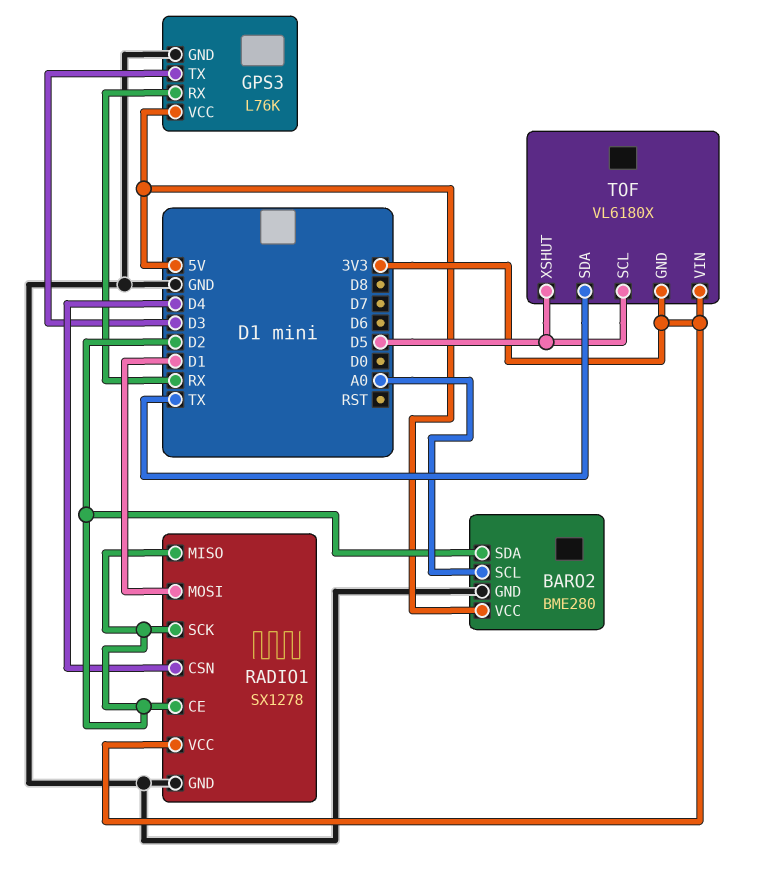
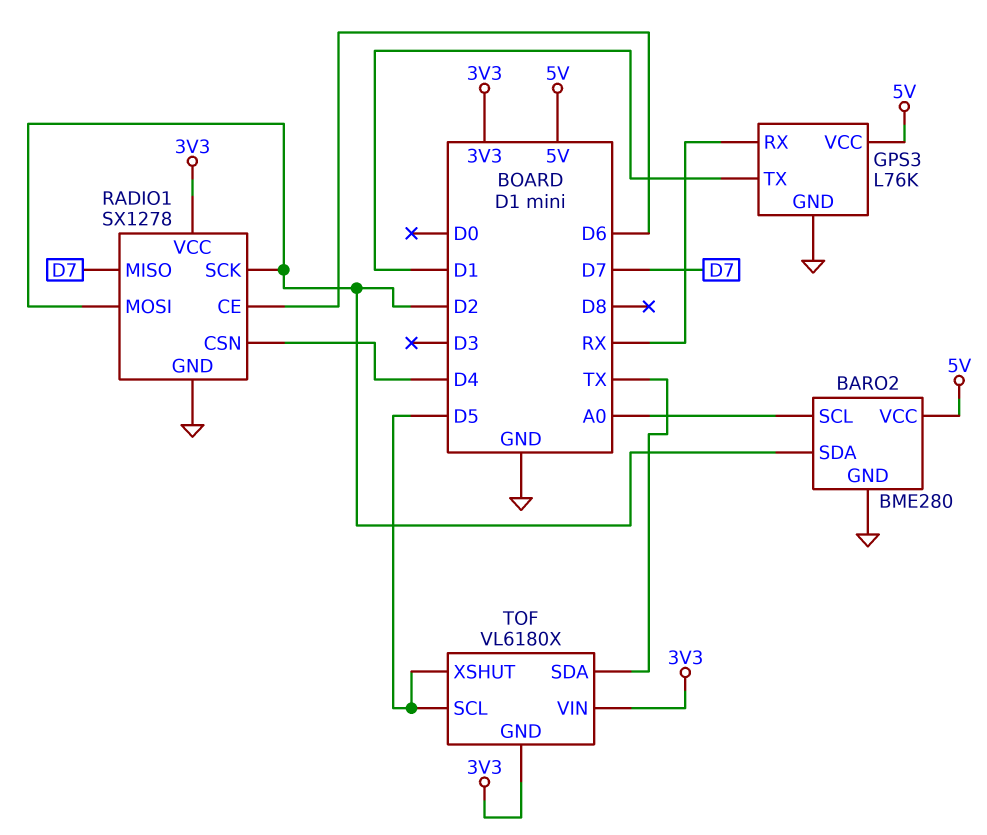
GPS3 pin TX: D3 -> D1
RADIO1 pin CE: D2 -> D6
RADIO1 pin MISO: D2 -> D7
RADIO1 pin MOSI: D1 -> D2

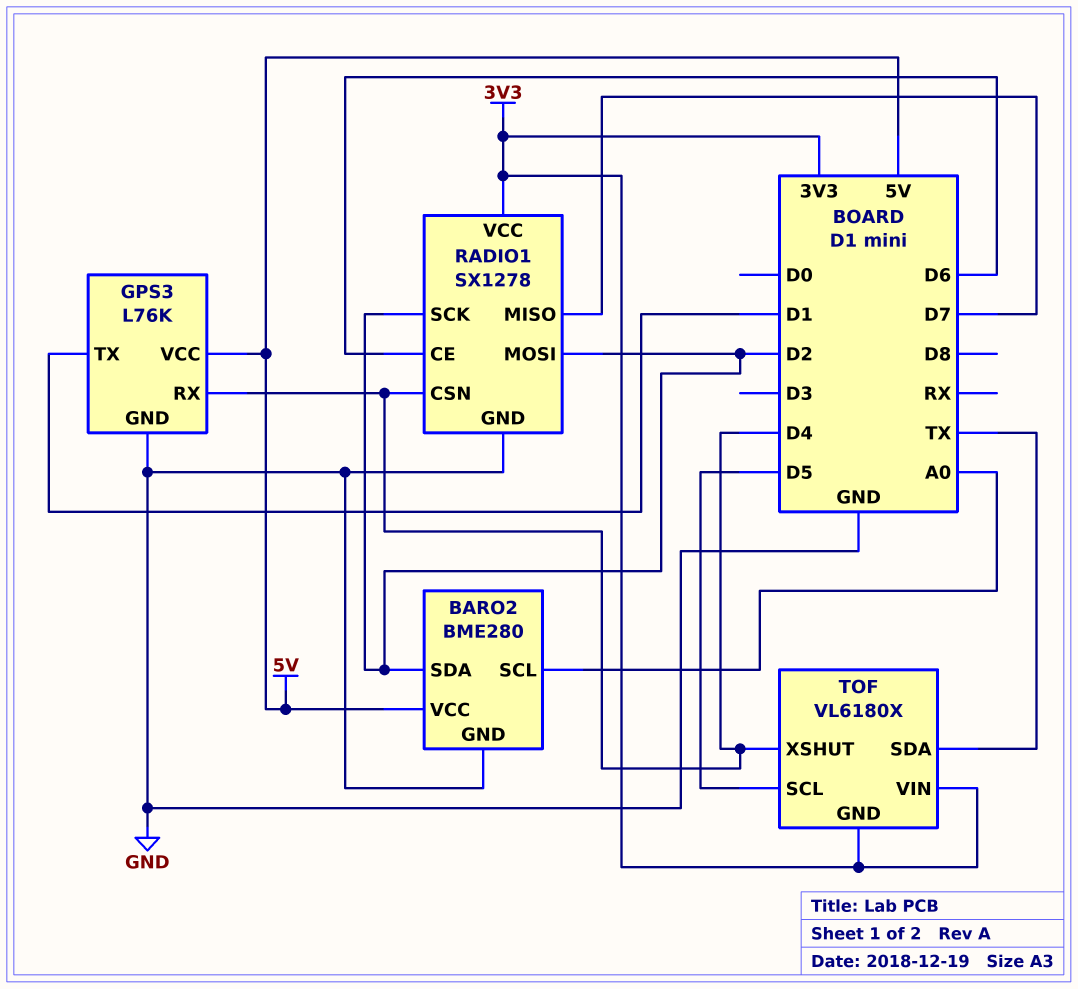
GPS3 pin RX: RX -> D4
TOF pin XSHUT: D5 -> D4

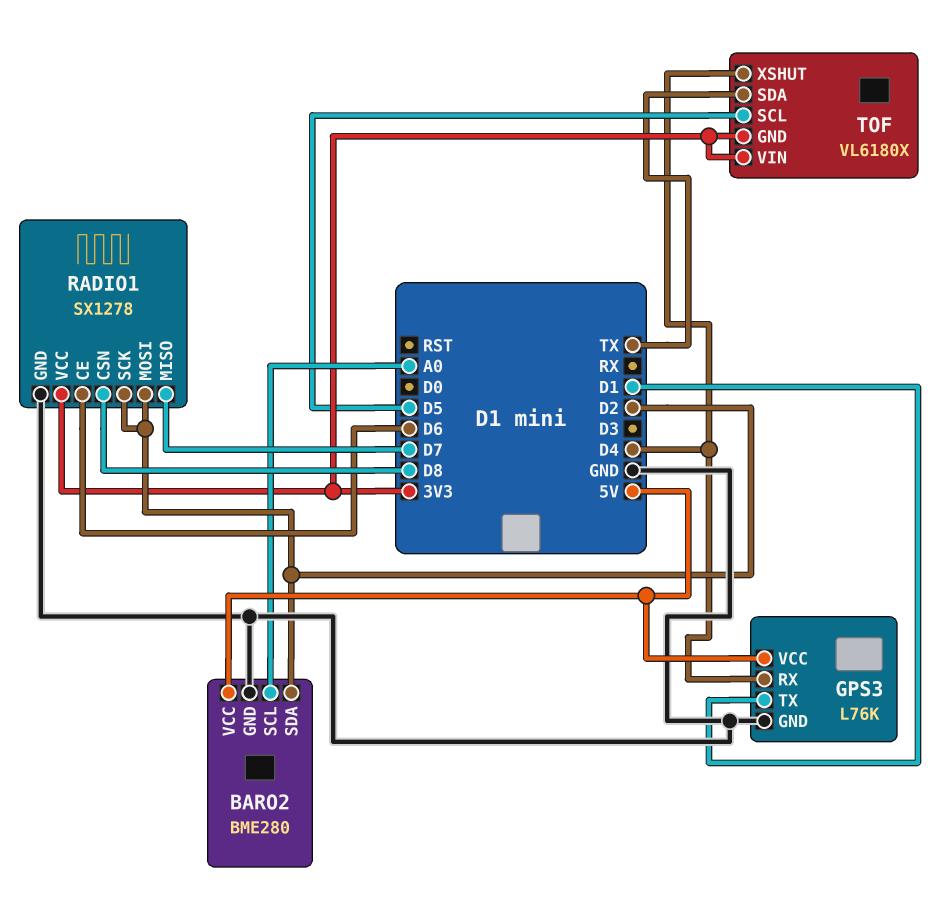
RADIO1 pin CSN: D4 -> D8

